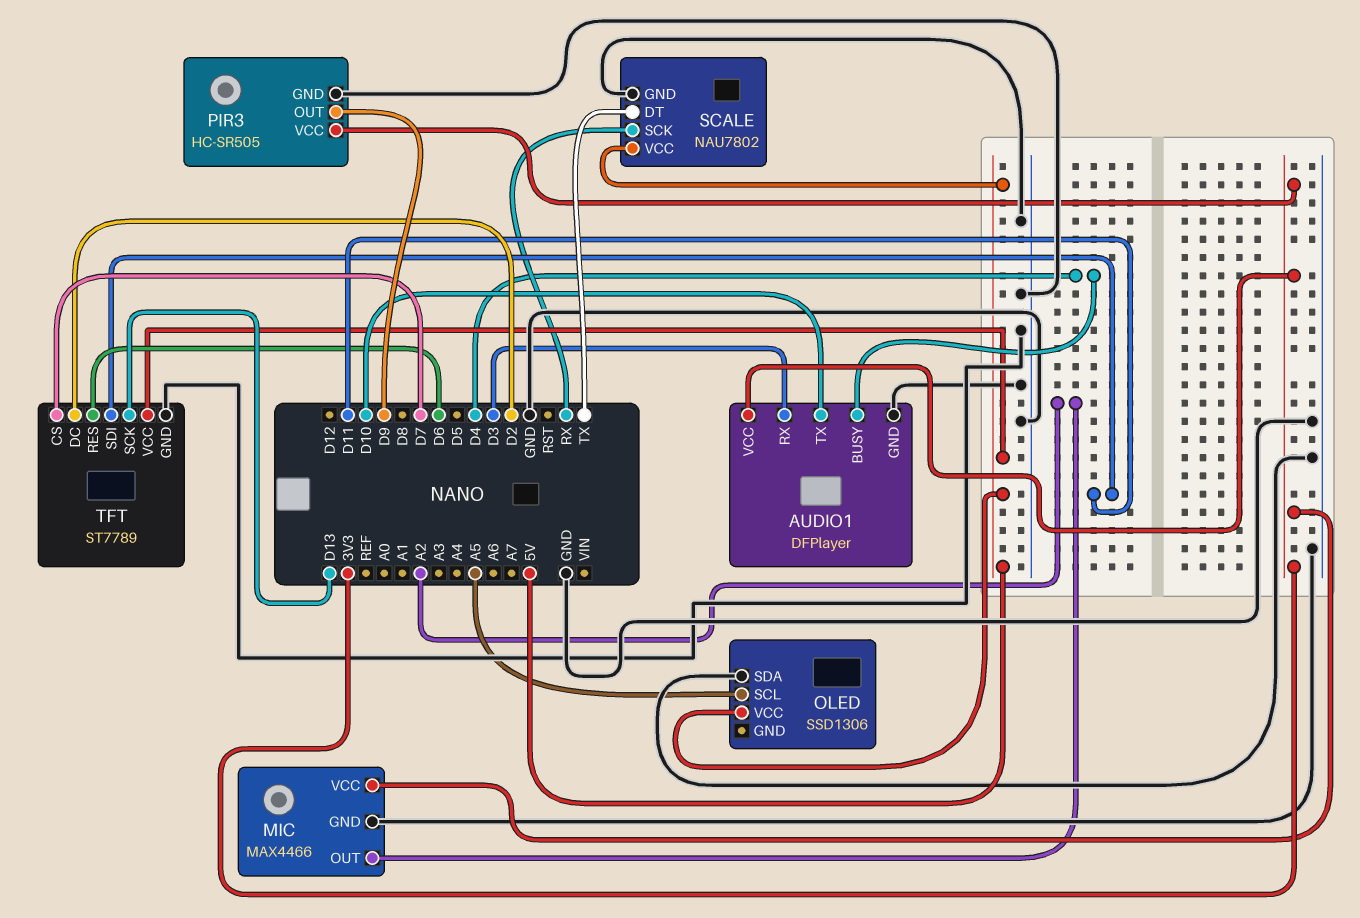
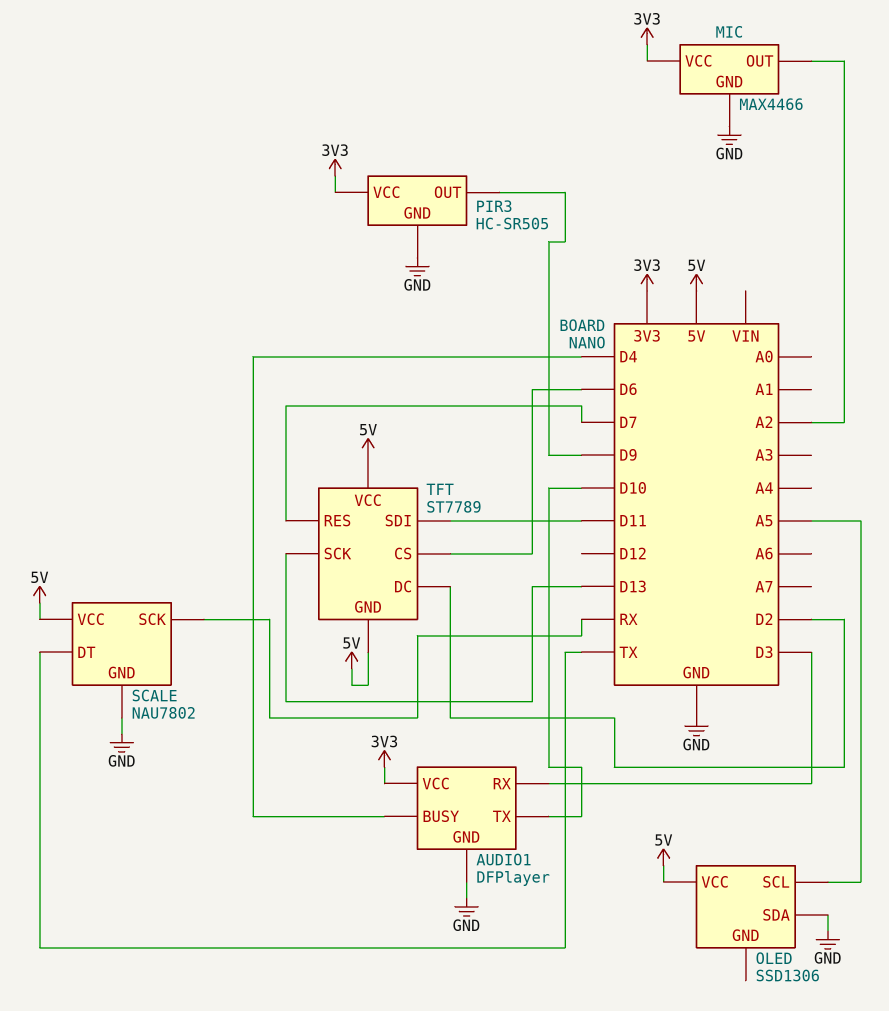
TFT pin CS: D7 -> D6
TFT pin GND: GND -> 5V
TFT pin RES: D6 -> D7

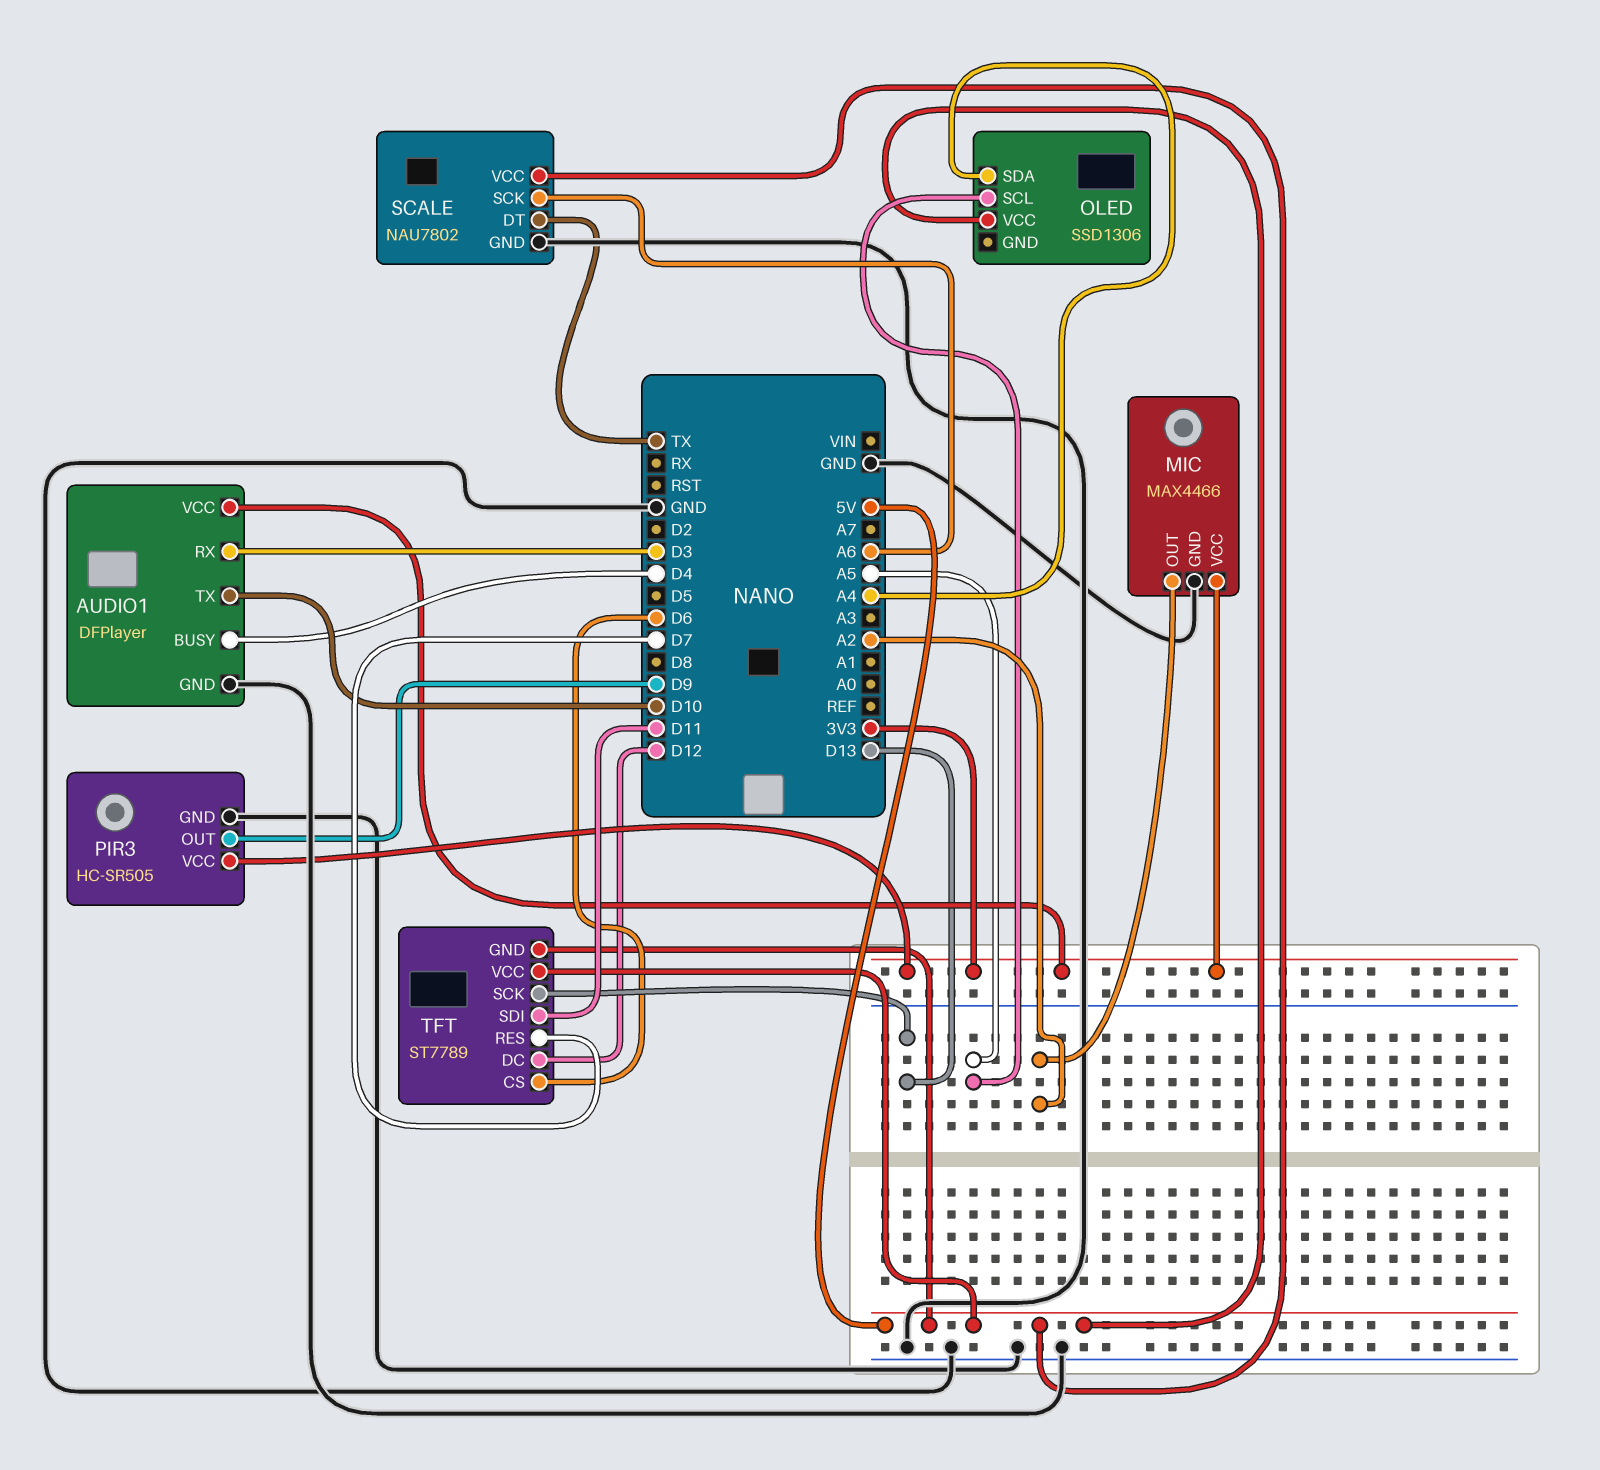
OLED pin SDA: GND -> A4
SCALE pin SCK: RX -> A6
TFT pin DC: D2 -> D12

